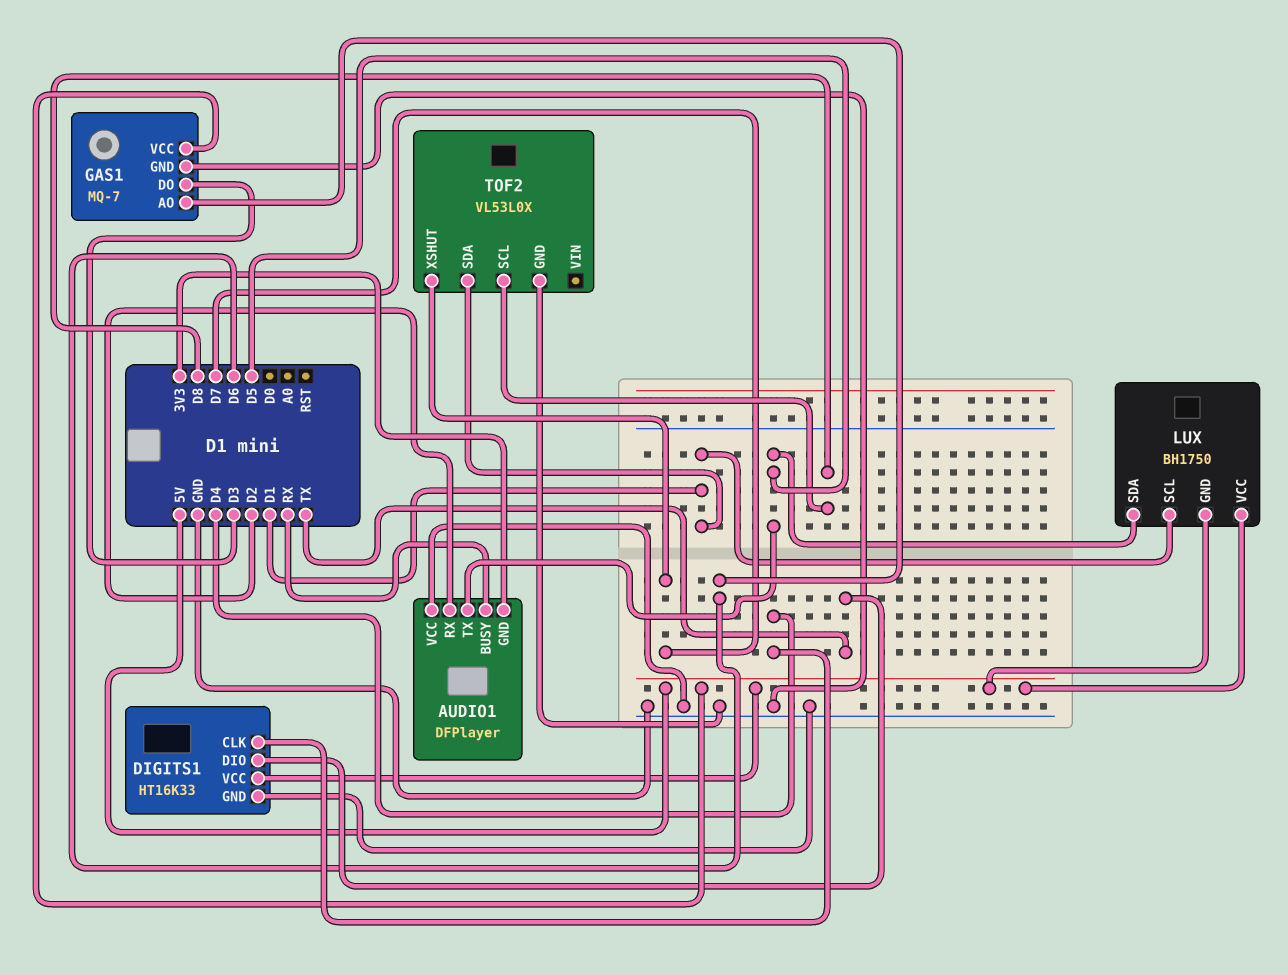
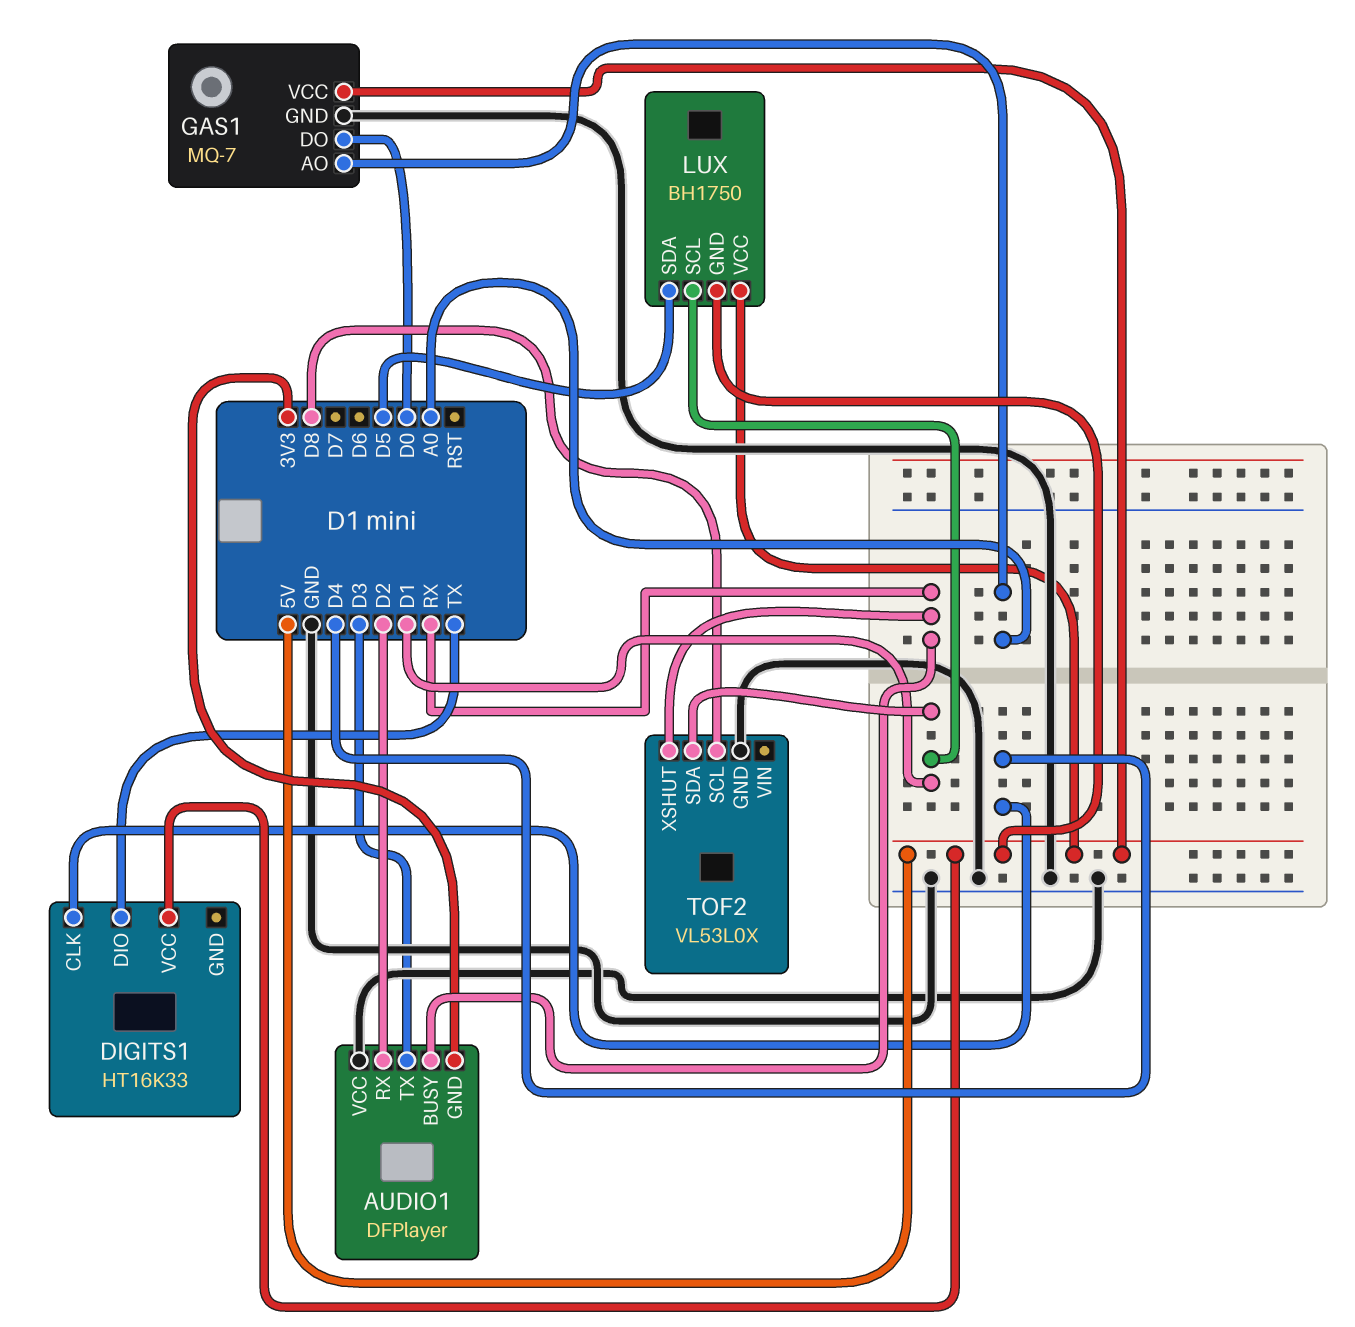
AUDIO1 pin TX: D5 -> D3
DIGITS1 pin GND: GND -> none
GAS1 pin AO: D6 -> A0
GAS1 pin DO: D3 -> D0
TOF2 pin XSHUT: D7 -> RX

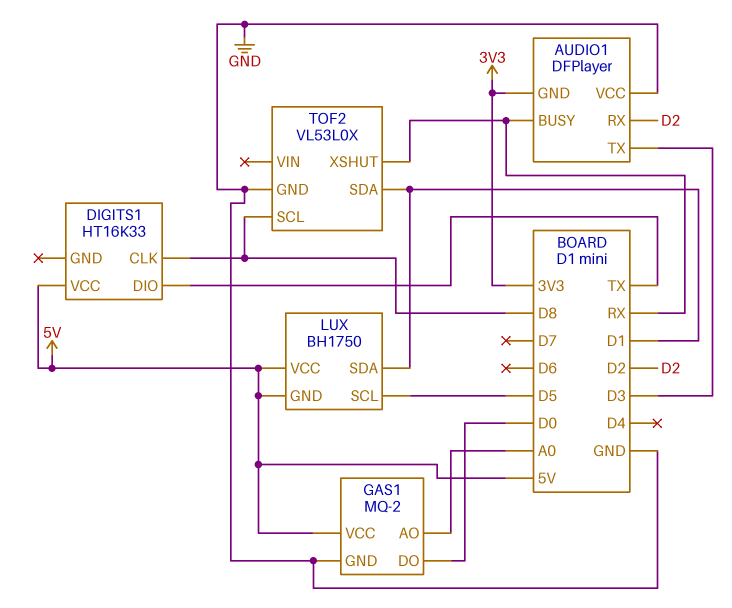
DIGITS1 pin CLK: D4 -> D8
GAS1: MQ-7 -> MQ-2
LUX pin SCL: D1 -> D5
LUX pin SDA: D5 -> D1

